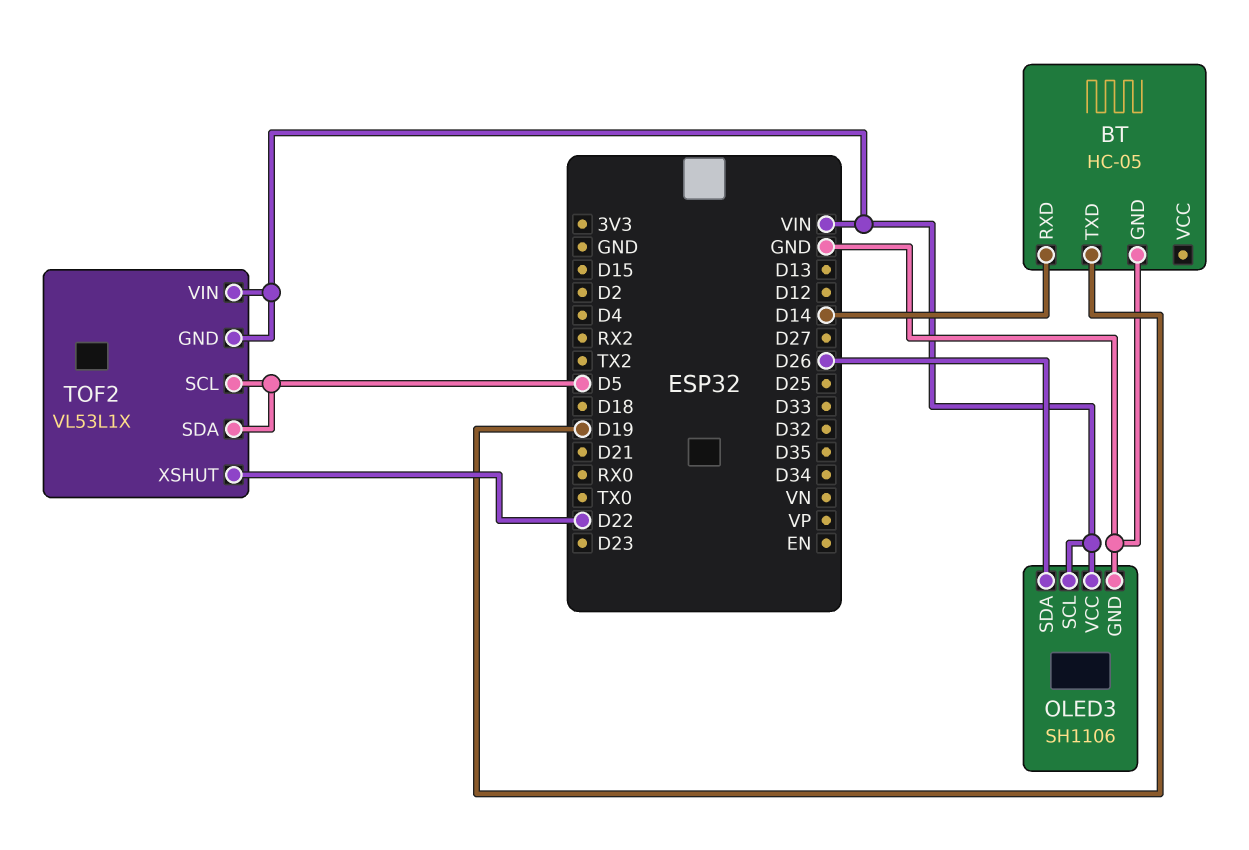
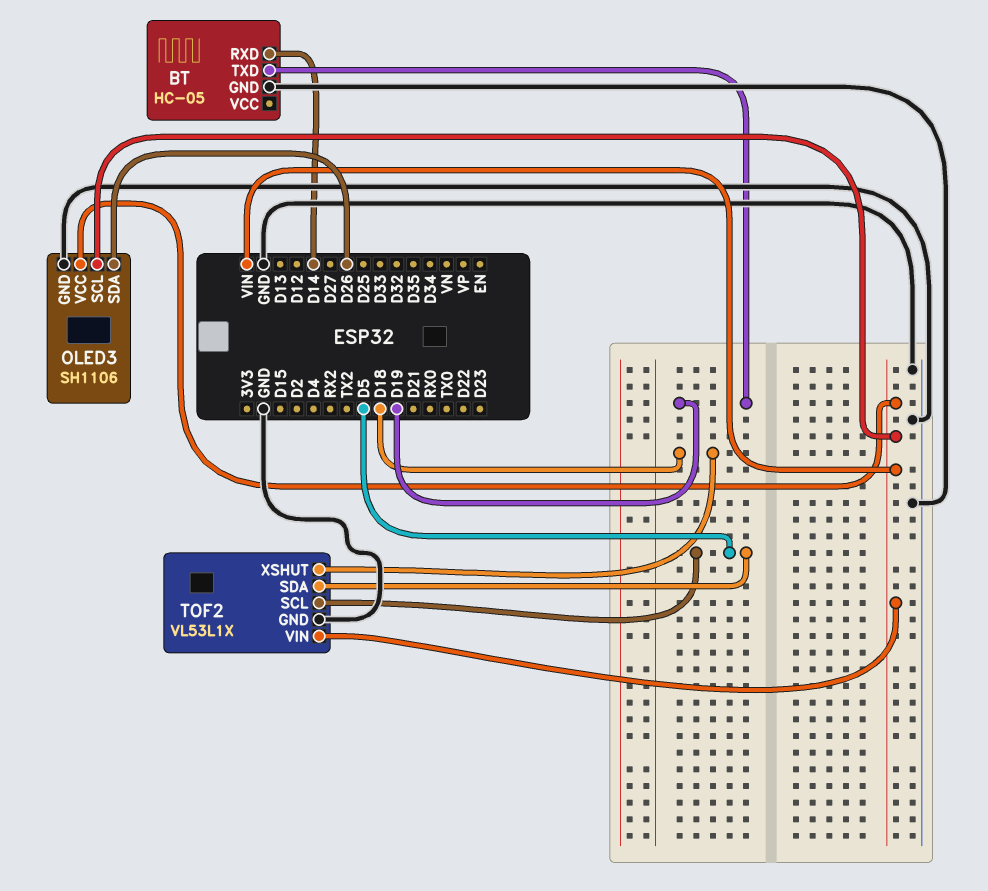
TOF2 pin GND: VIN -> GND
TOF2 pin XSHUT: D22 -> D18

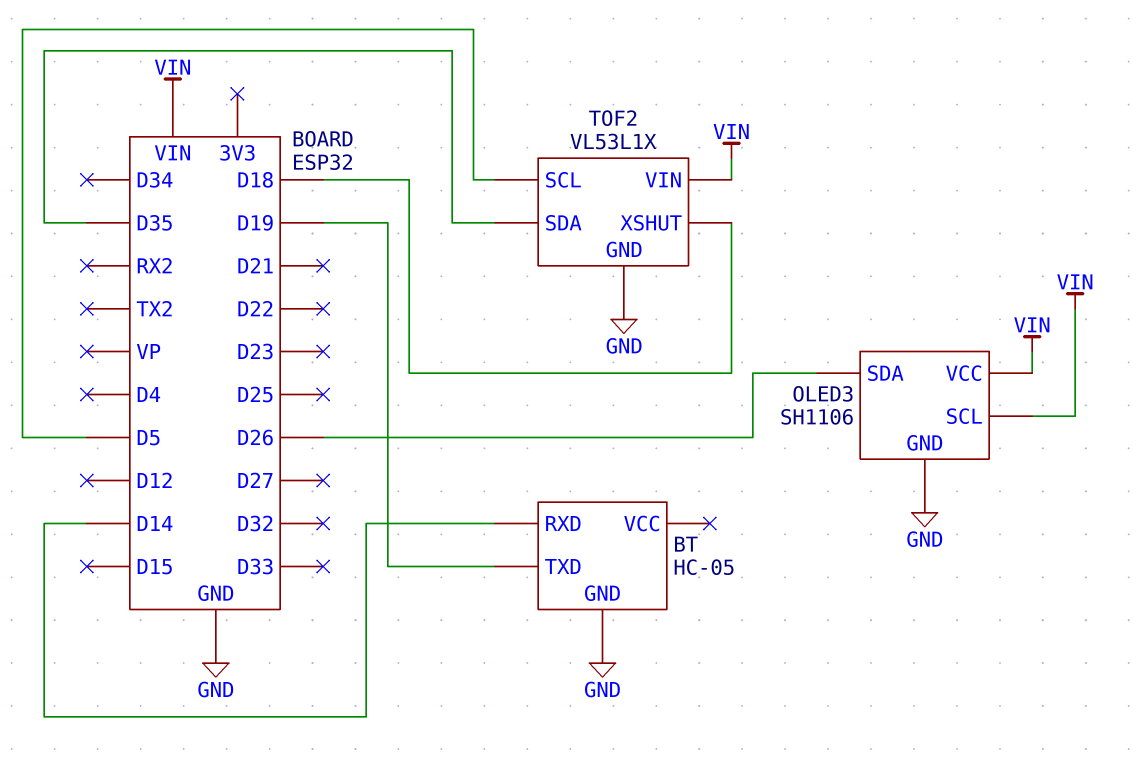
TOF2 pin SDA: D5 -> D35

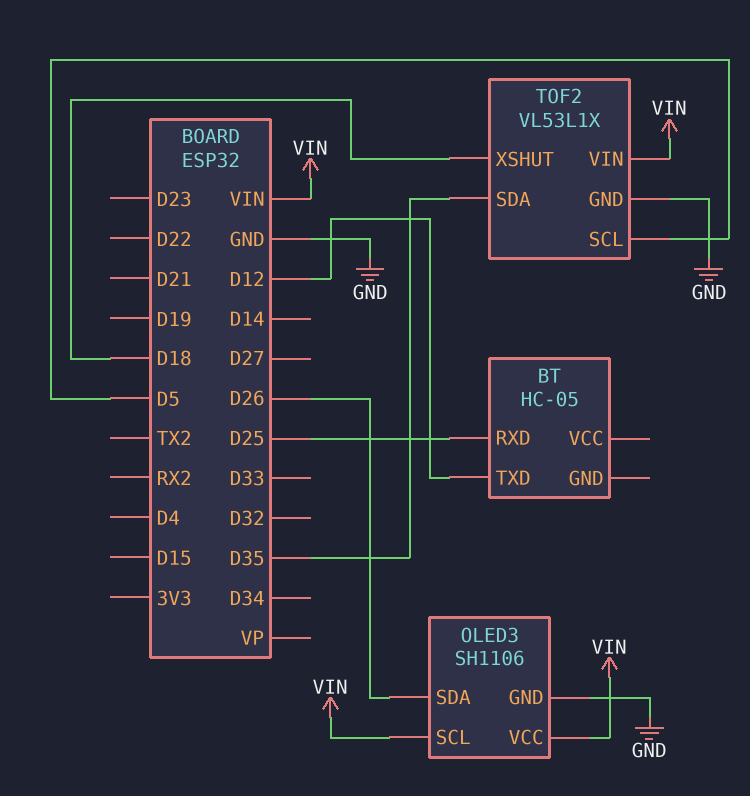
BT pin GND: GND -> none
BT pin RXD: D14 -> D25
BT pin TXD: D19 -> D12

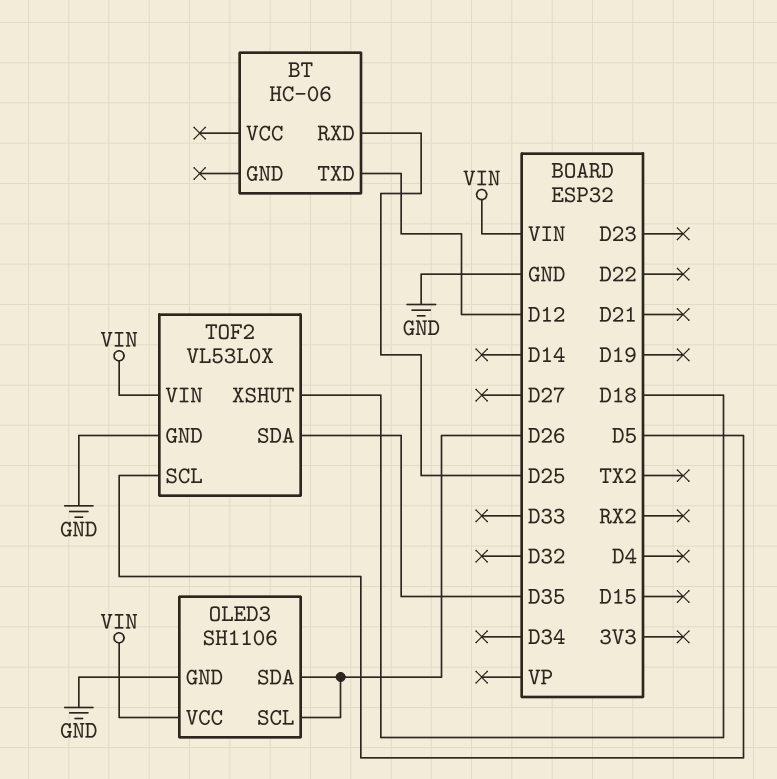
BT: HC-05 -> HC-06
OLED3 pin SCL: VIN -> D26
TOF2: VL53L1X -> VL53L0X

